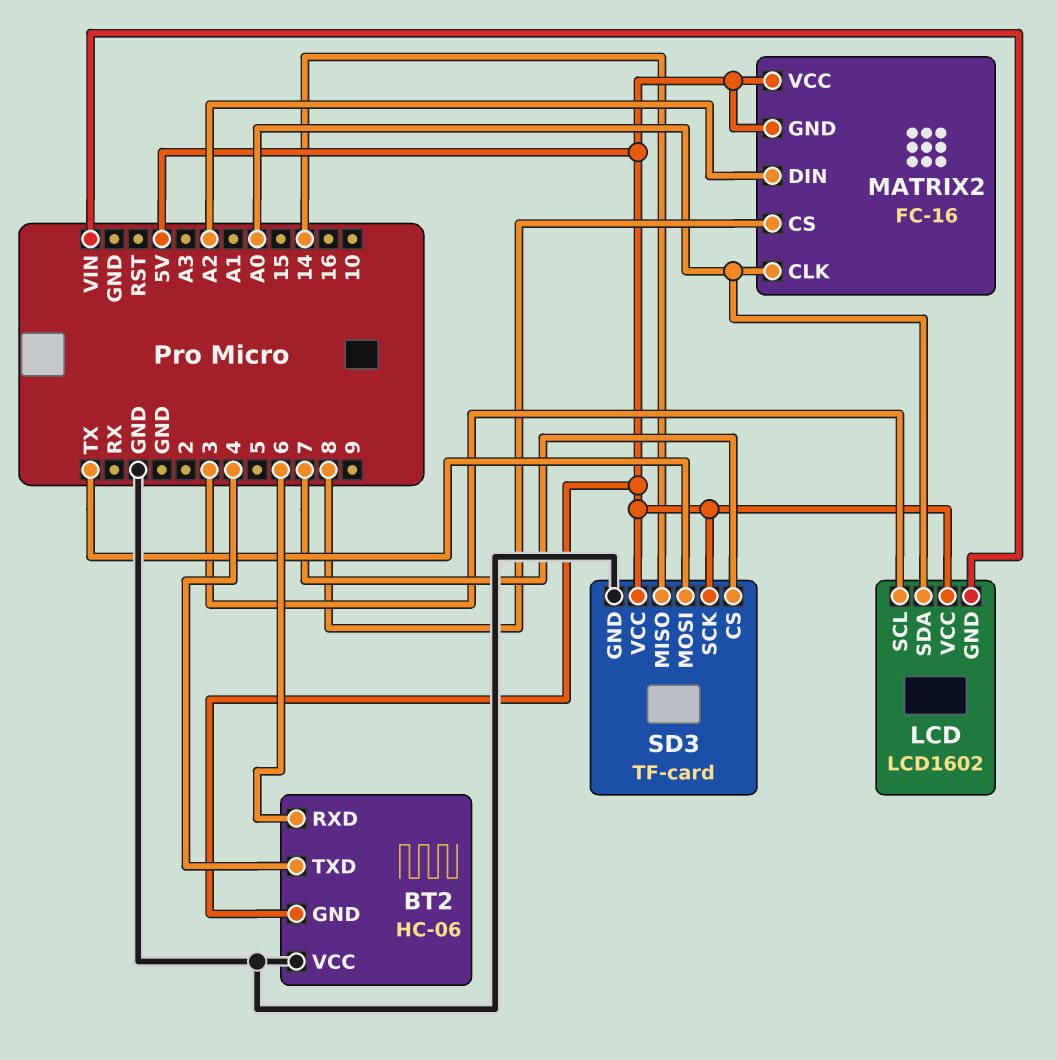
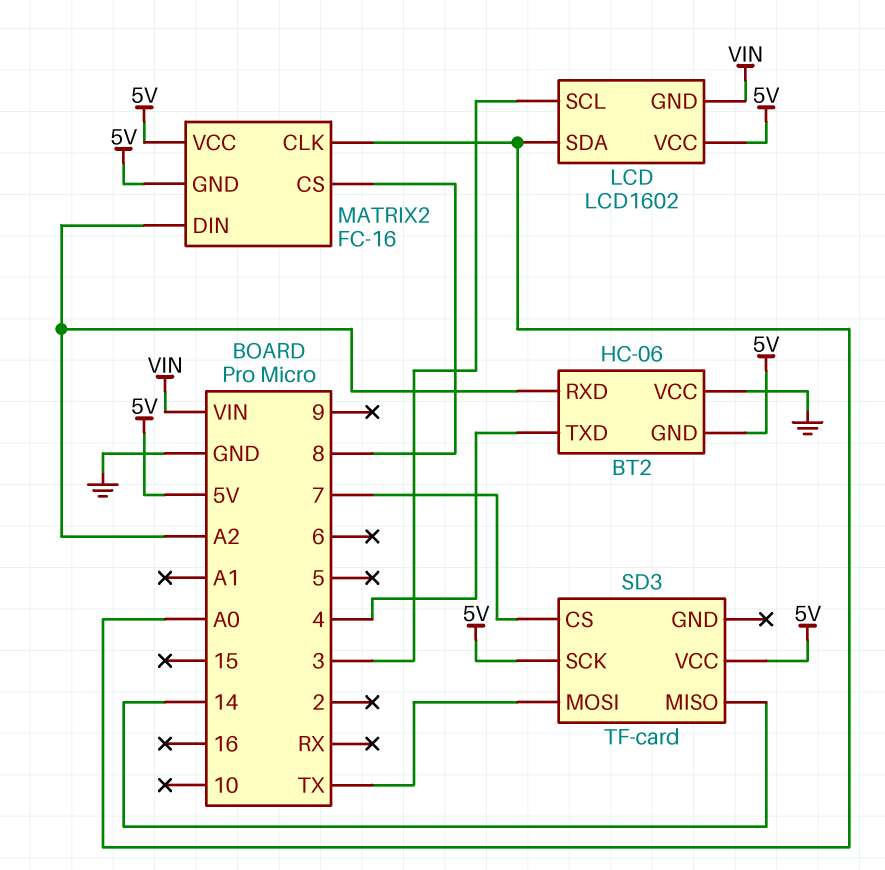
BT2 pin RXD: 6 -> A2
SD3 pin GND: GND -> none

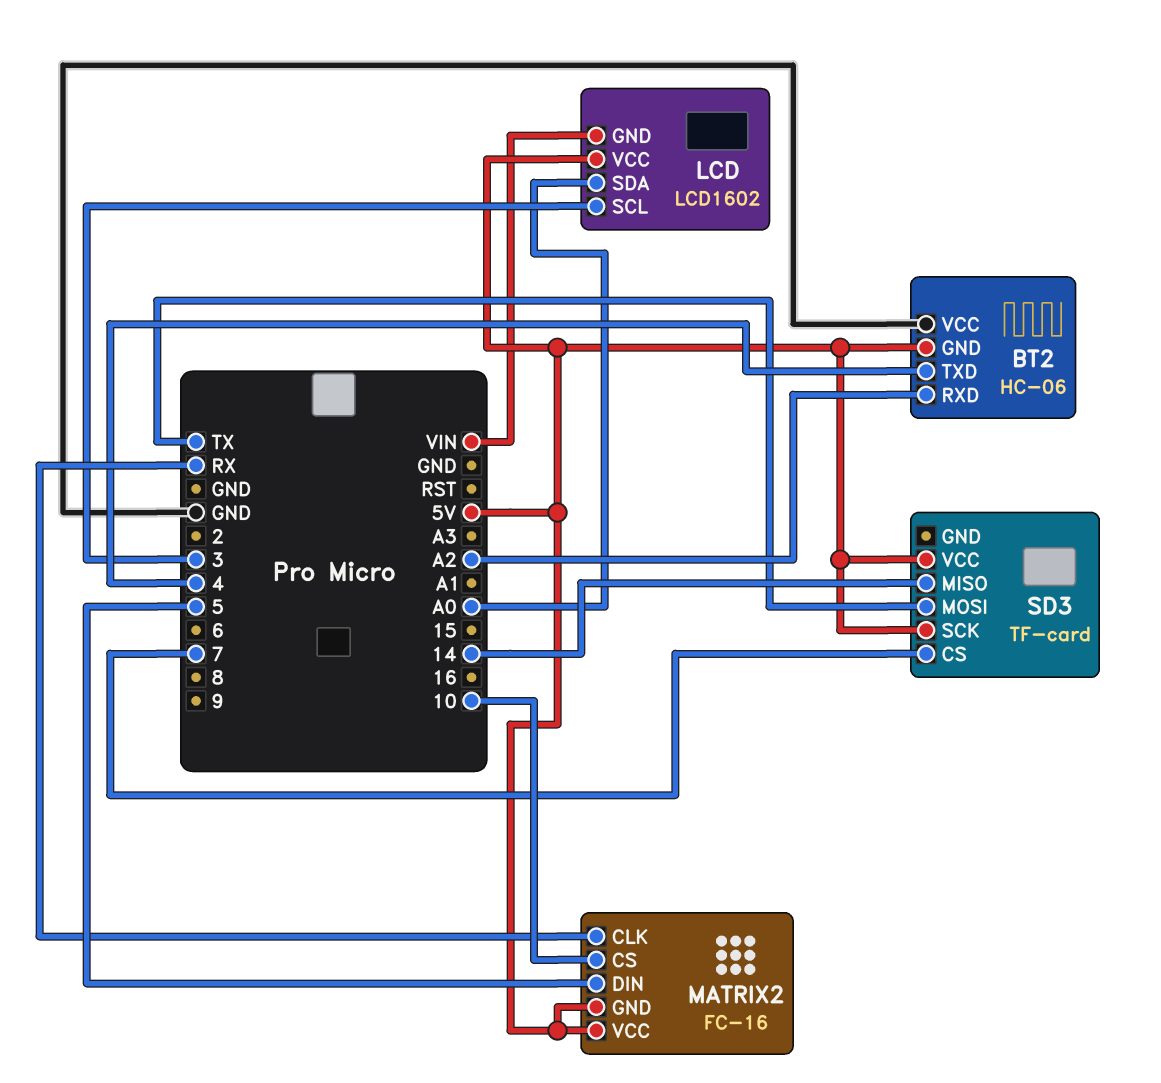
MATRIX2 pin CLK: A0 -> RX
MATRIX2 pin CS: 8 -> 10
MATRIX2 pin DIN: A2 -> 5

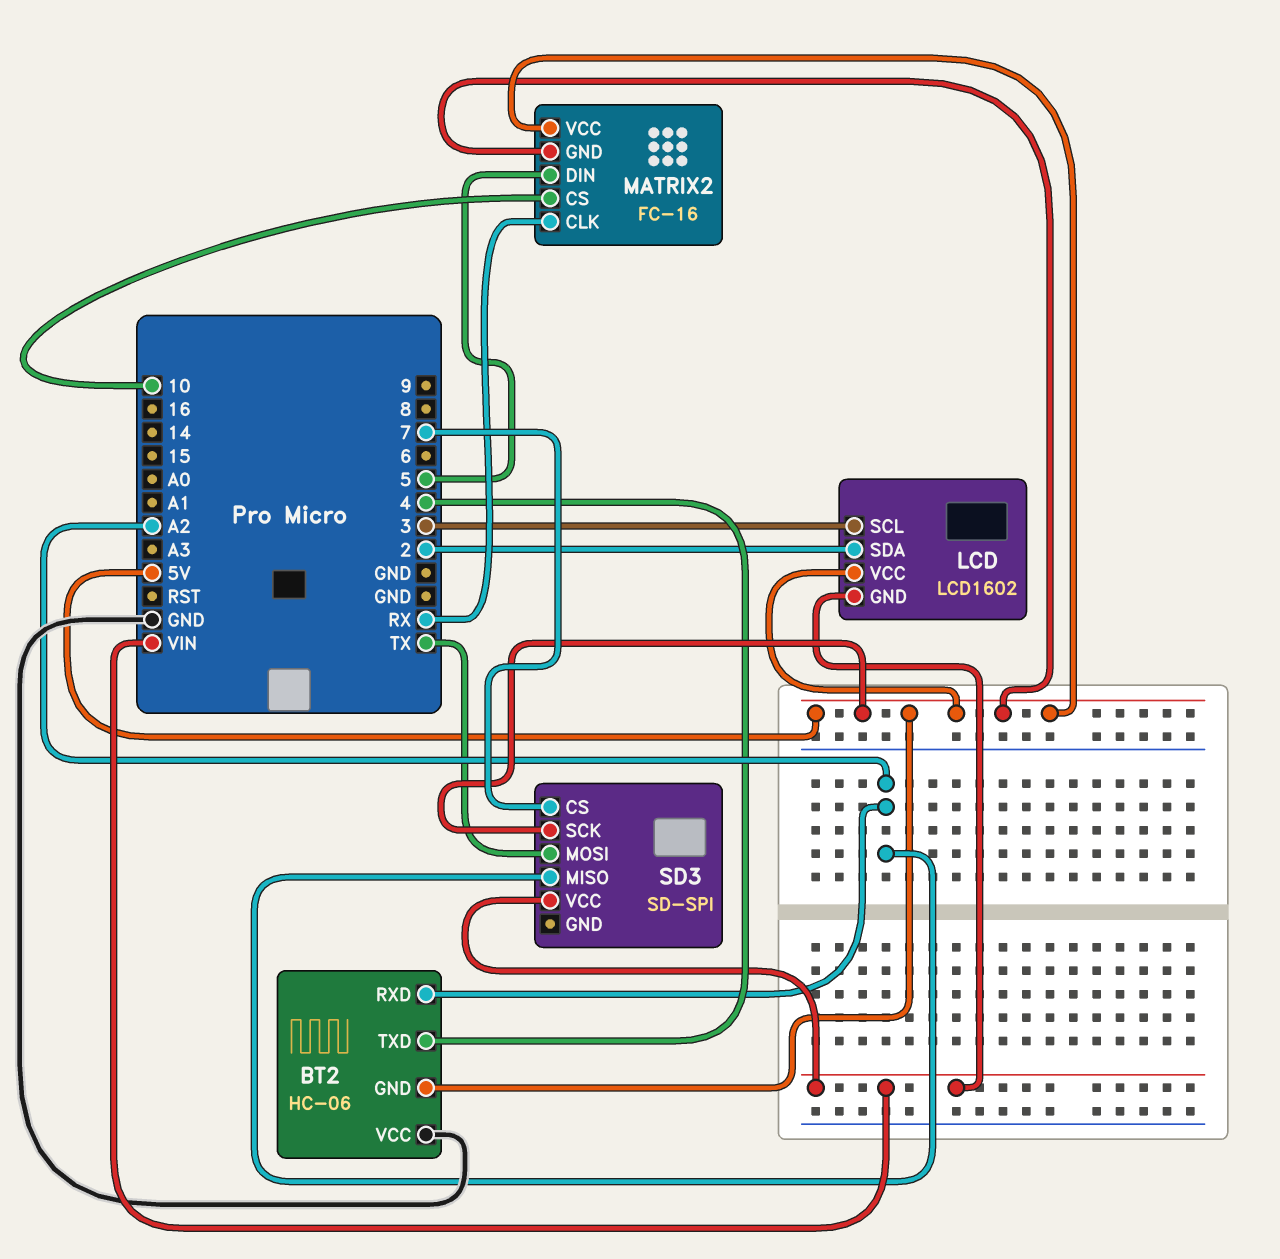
LCD pin SDA: A0 -> 2
SD3: TF-card -> SD-SPI
SD3 pin MISO: 14 -> A2
SD3 pin VCC: 5V -> VIN

